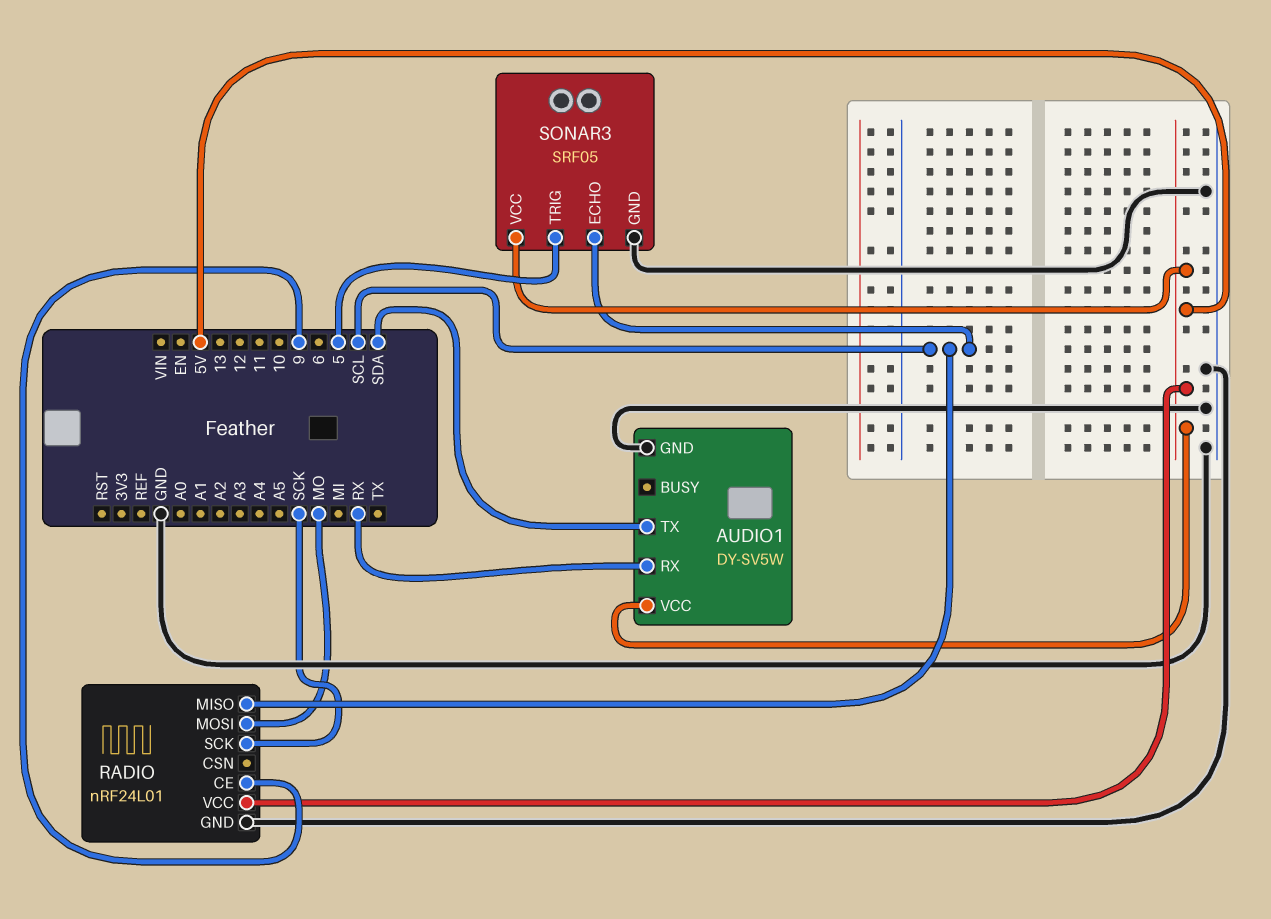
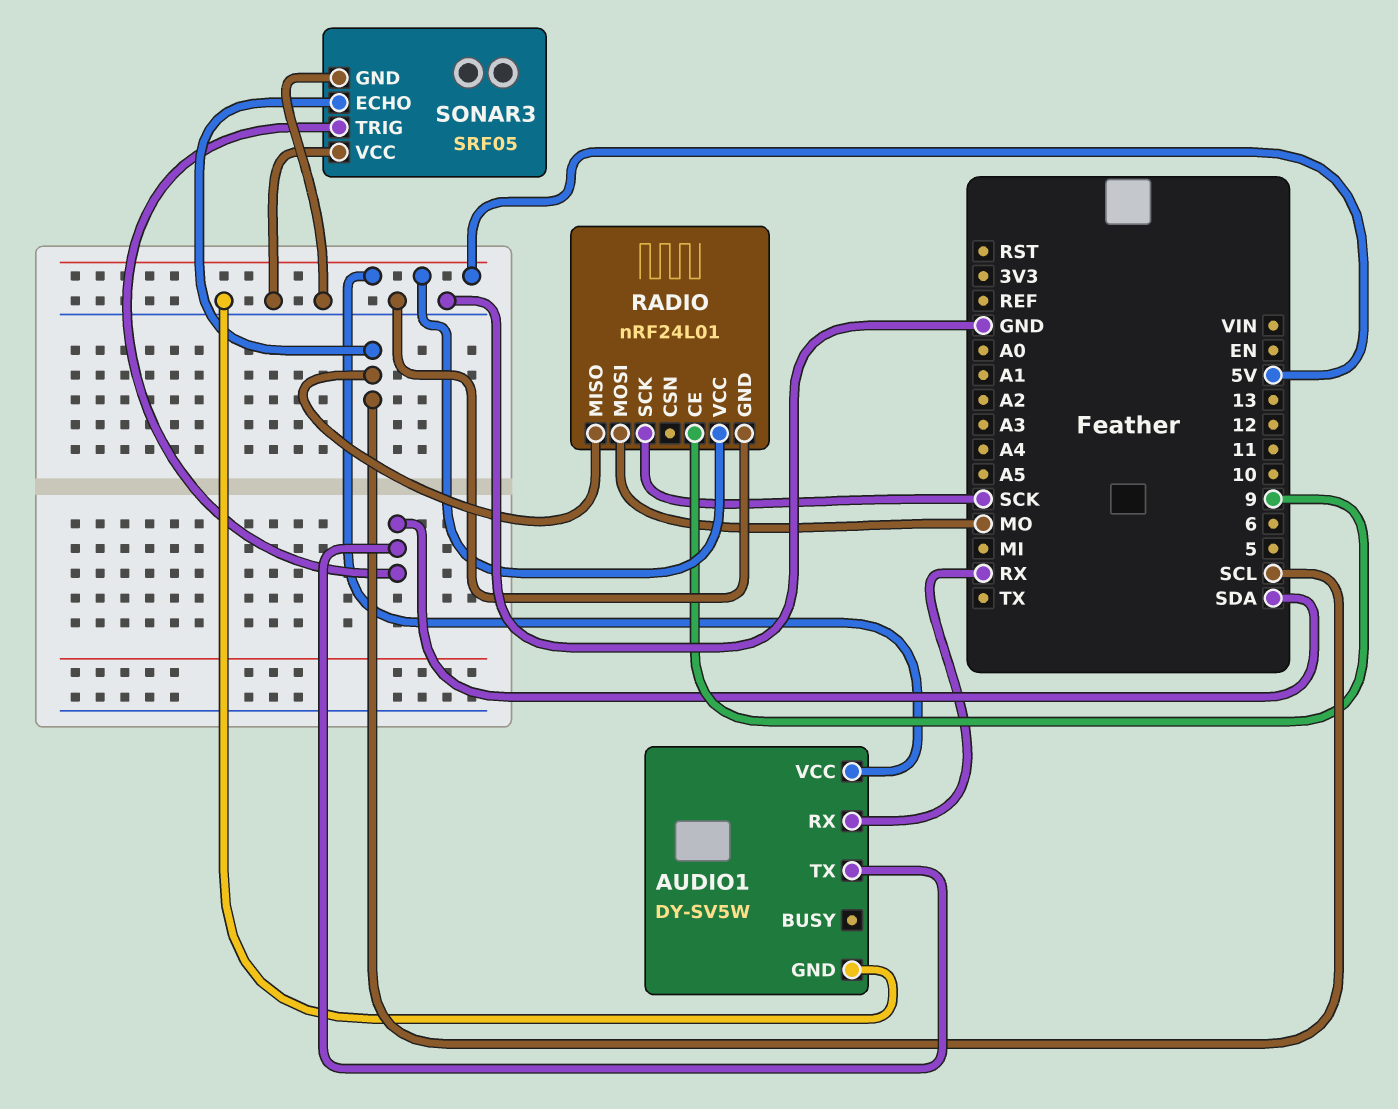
SONAR3 pin TRIG: 5 -> SDA
SONAR3 pin VCC: 5V -> GND

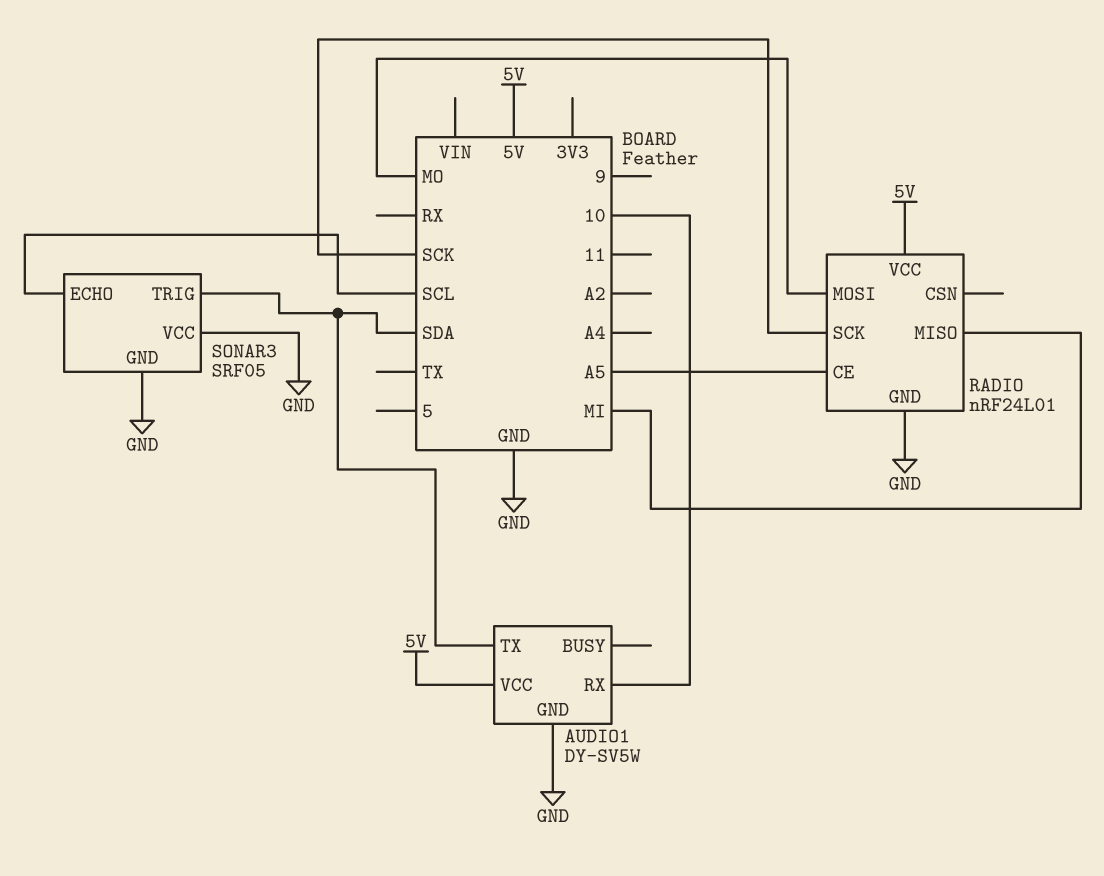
AUDIO1 pin RX: RX -> 10
RADIO pin CE: 9 -> A5
RADIO pin MISO: SCL -> MI

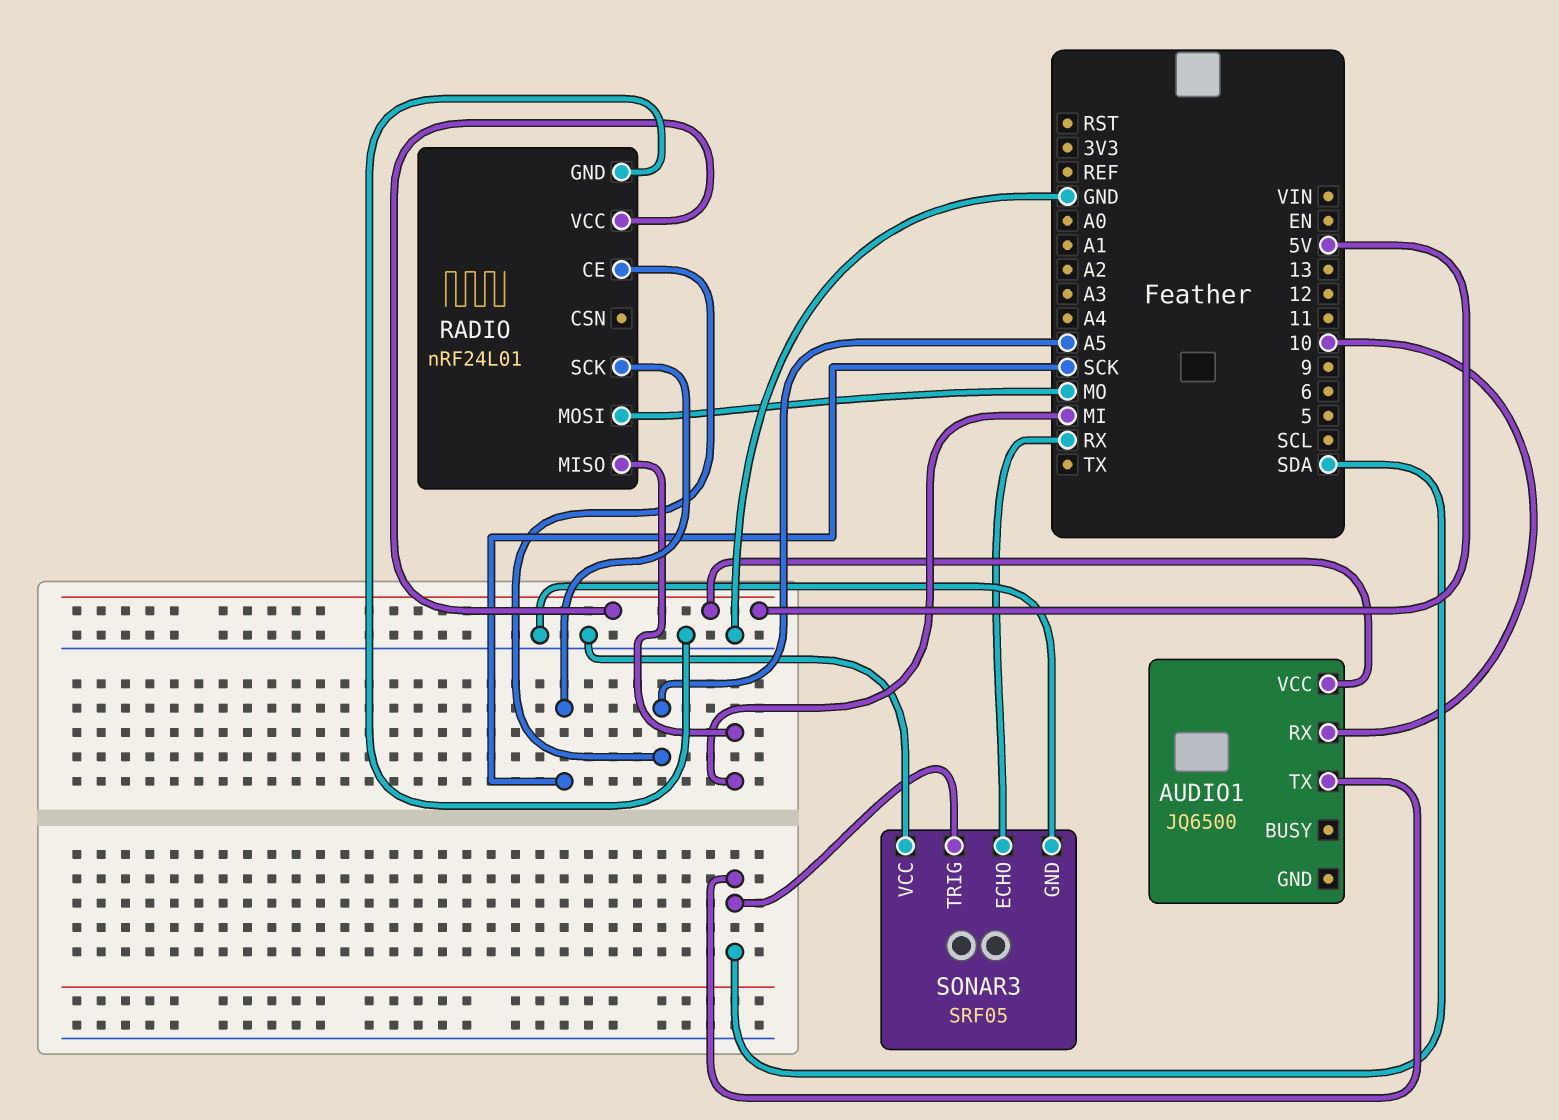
AUDIO1: DY-SV5W -> JQ6500
AUDIO1 pin GND: GND -> none
SONAR3 pin ECHO: SCL -> RX

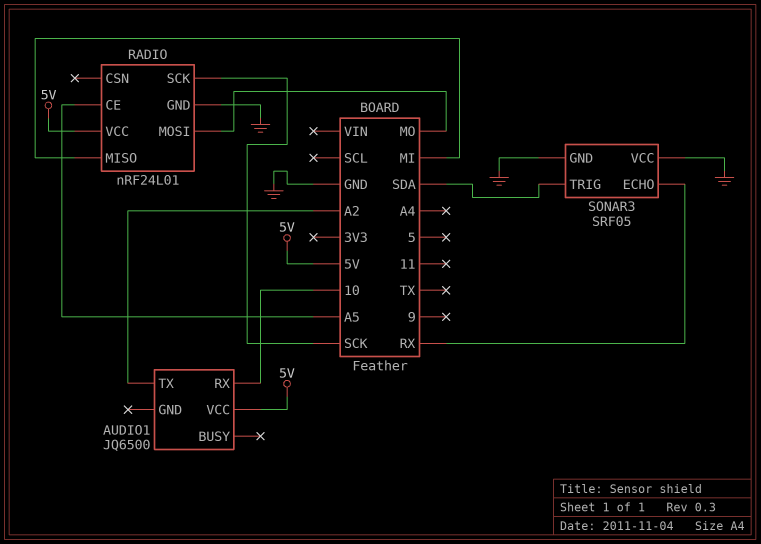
AUDIO1 pin TX: SDA -> A2

